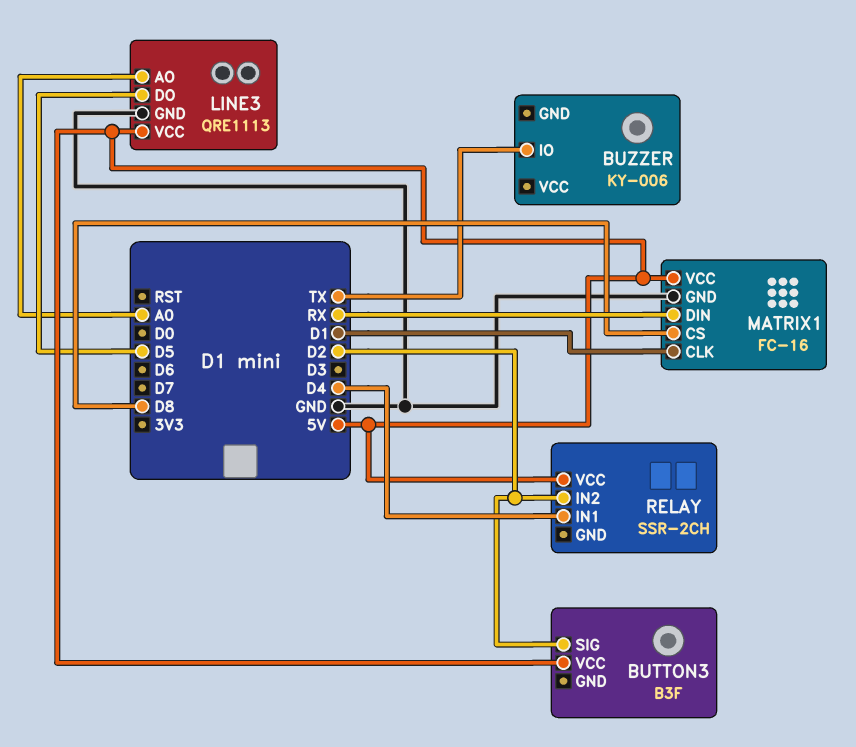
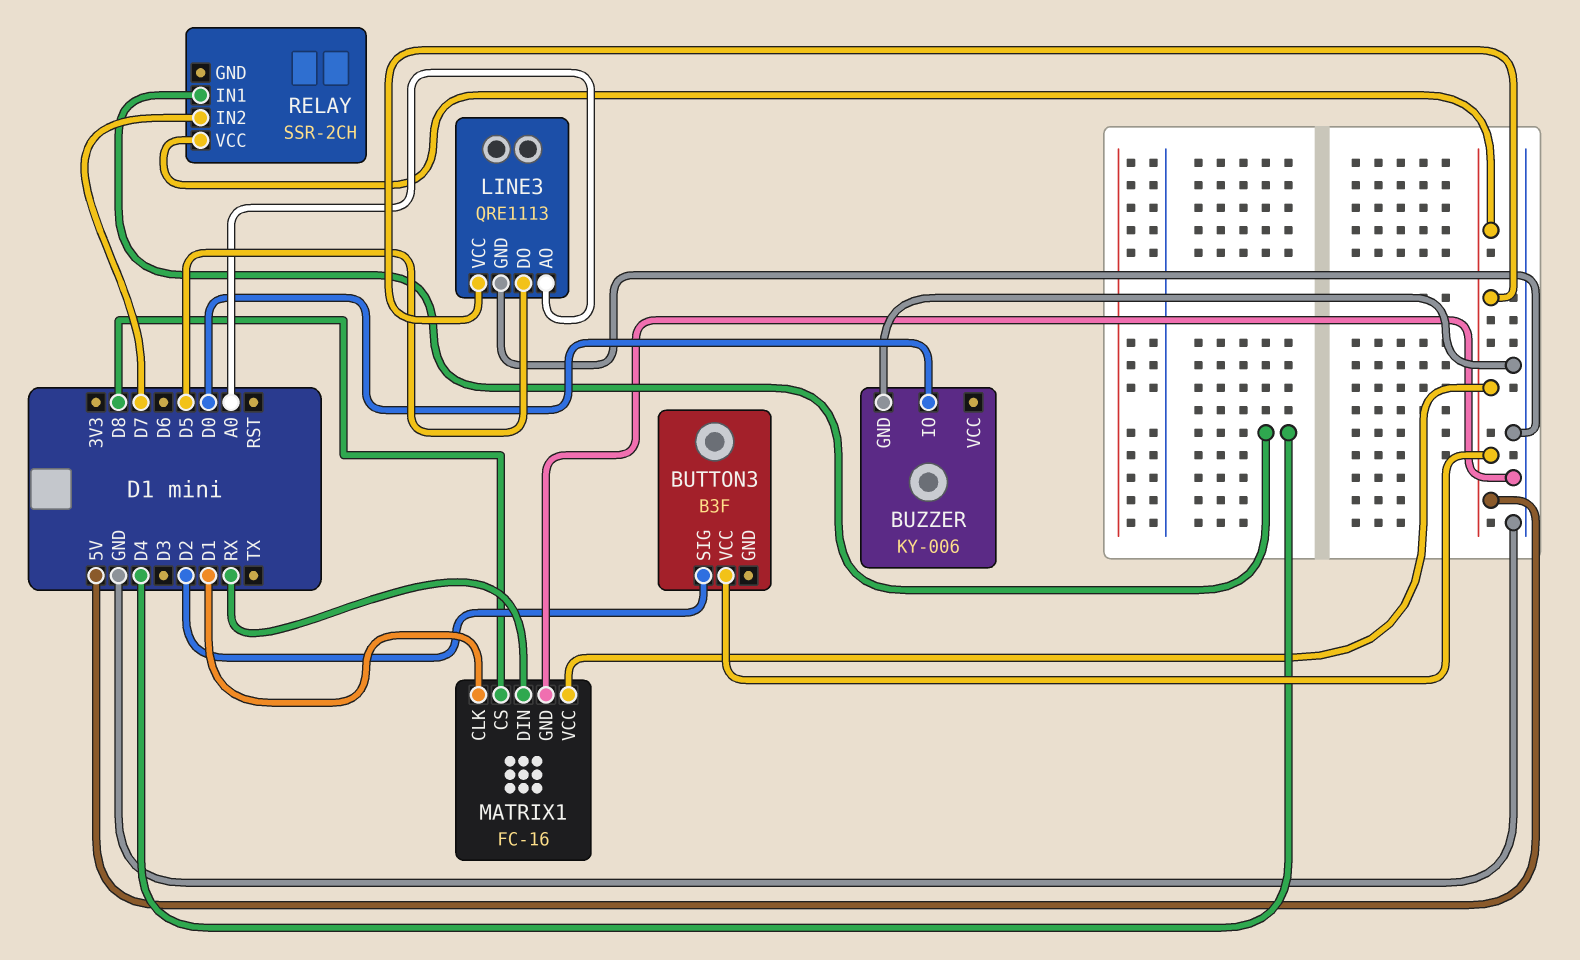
BUZZER pin GND: none -> GND
BUZZER pin IO: TX -> D0
RELAY pin IN2: D2 -> D7

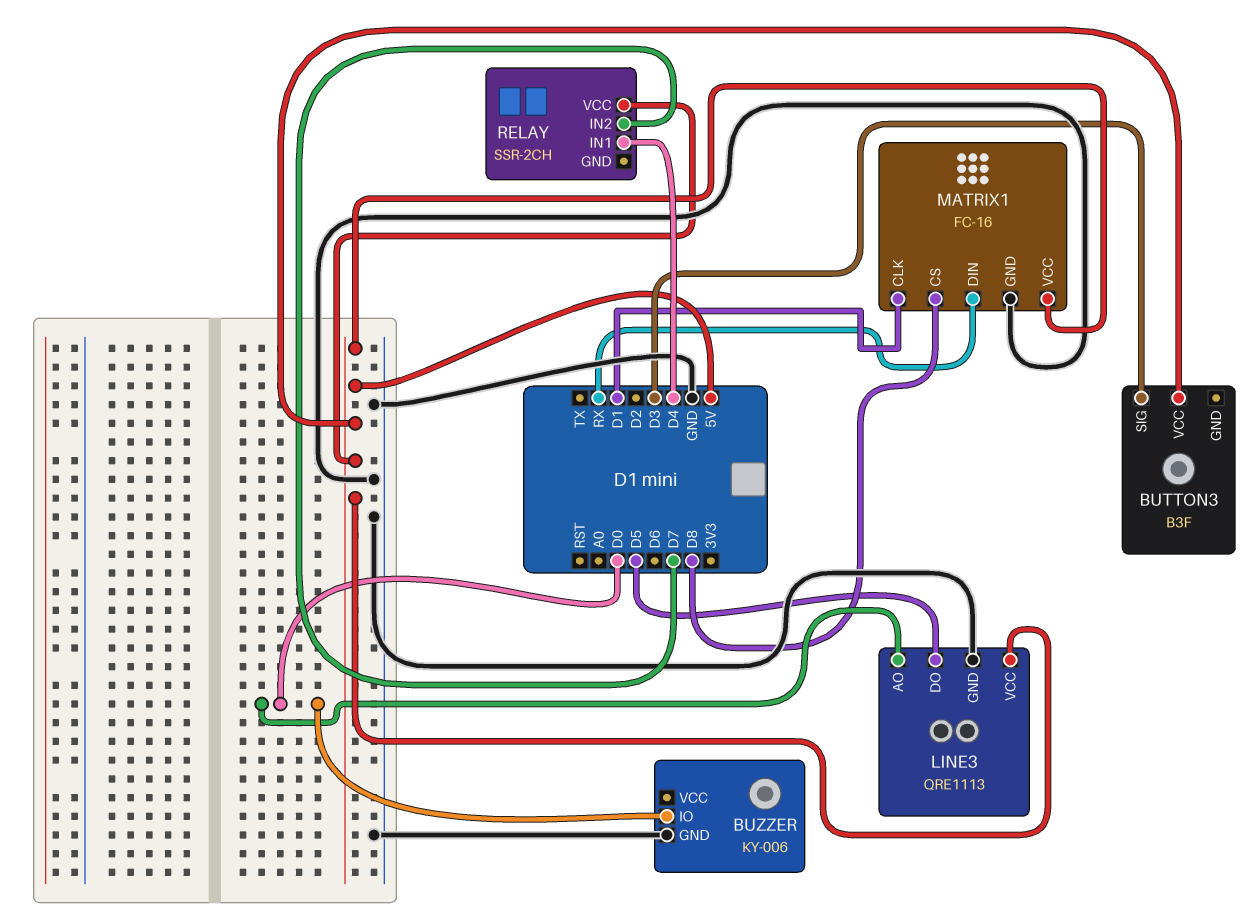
BUTTON3 pin SIG: D2 -> D3
LINE3 pin AO: A0 -> D0

